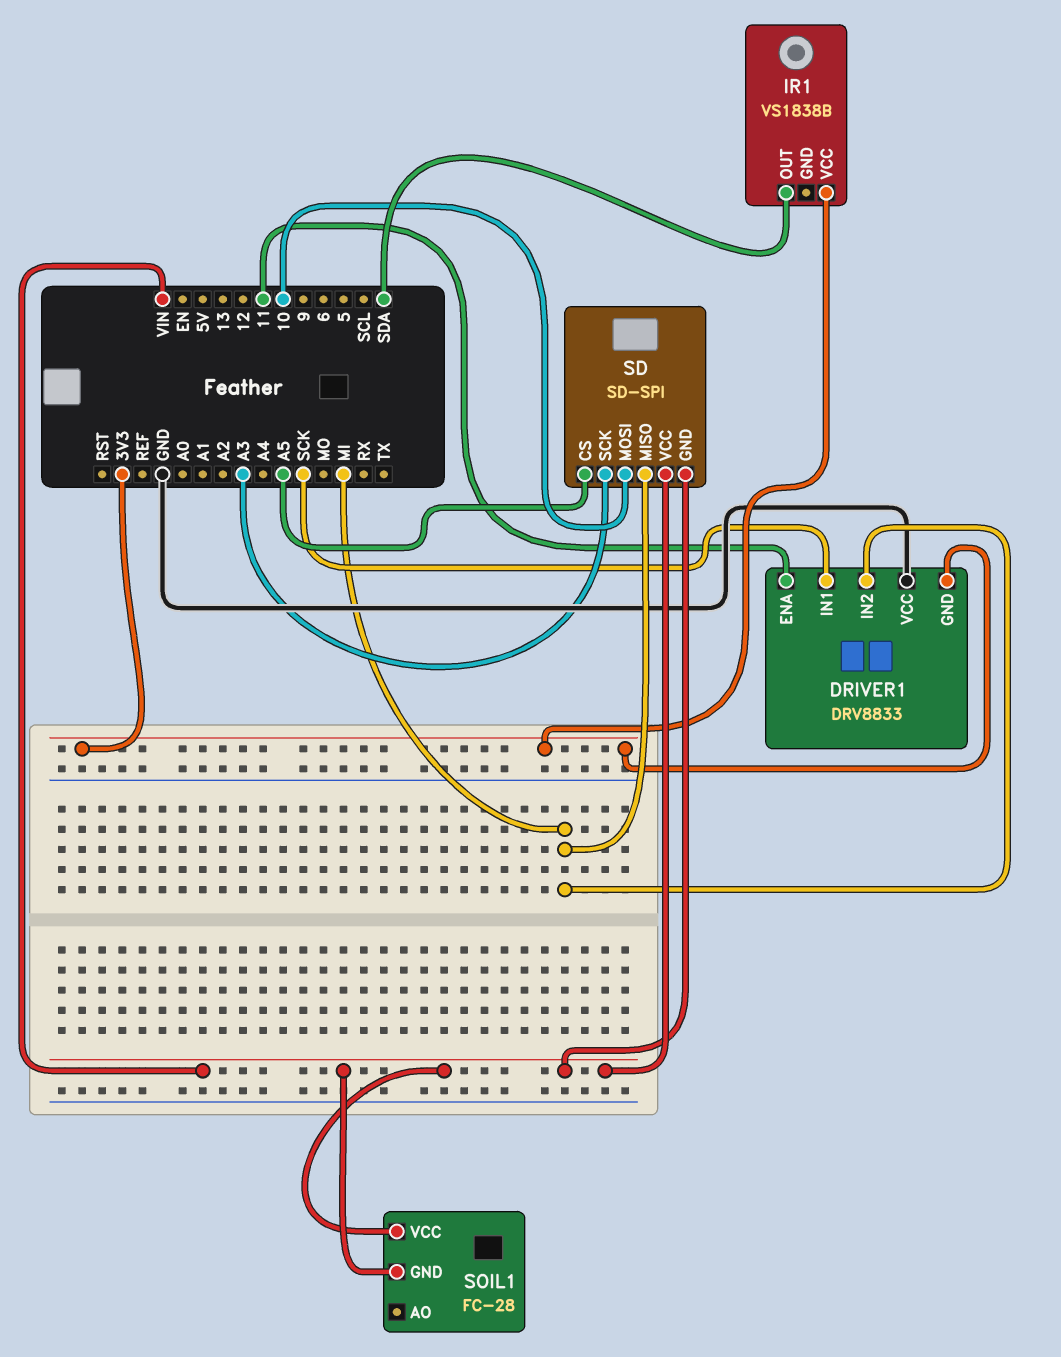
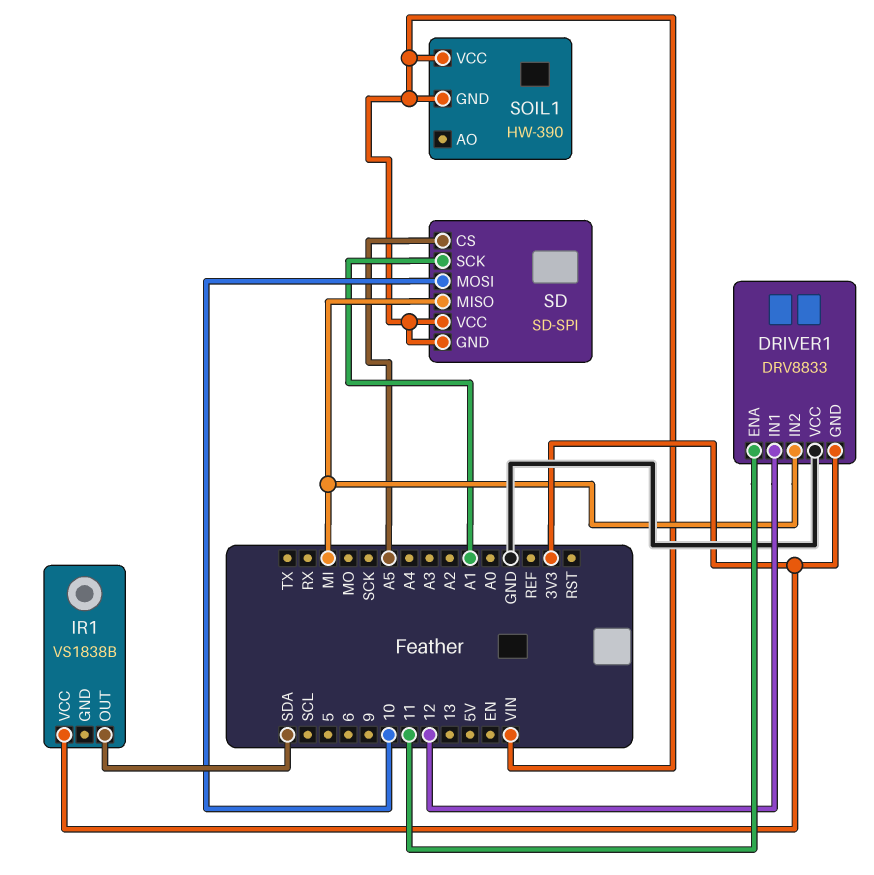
DRIVER1 pin IN1: SCK -> 12
SD pin SCK: A3 -> A1
SOIL1: FC-28 -> HW-390

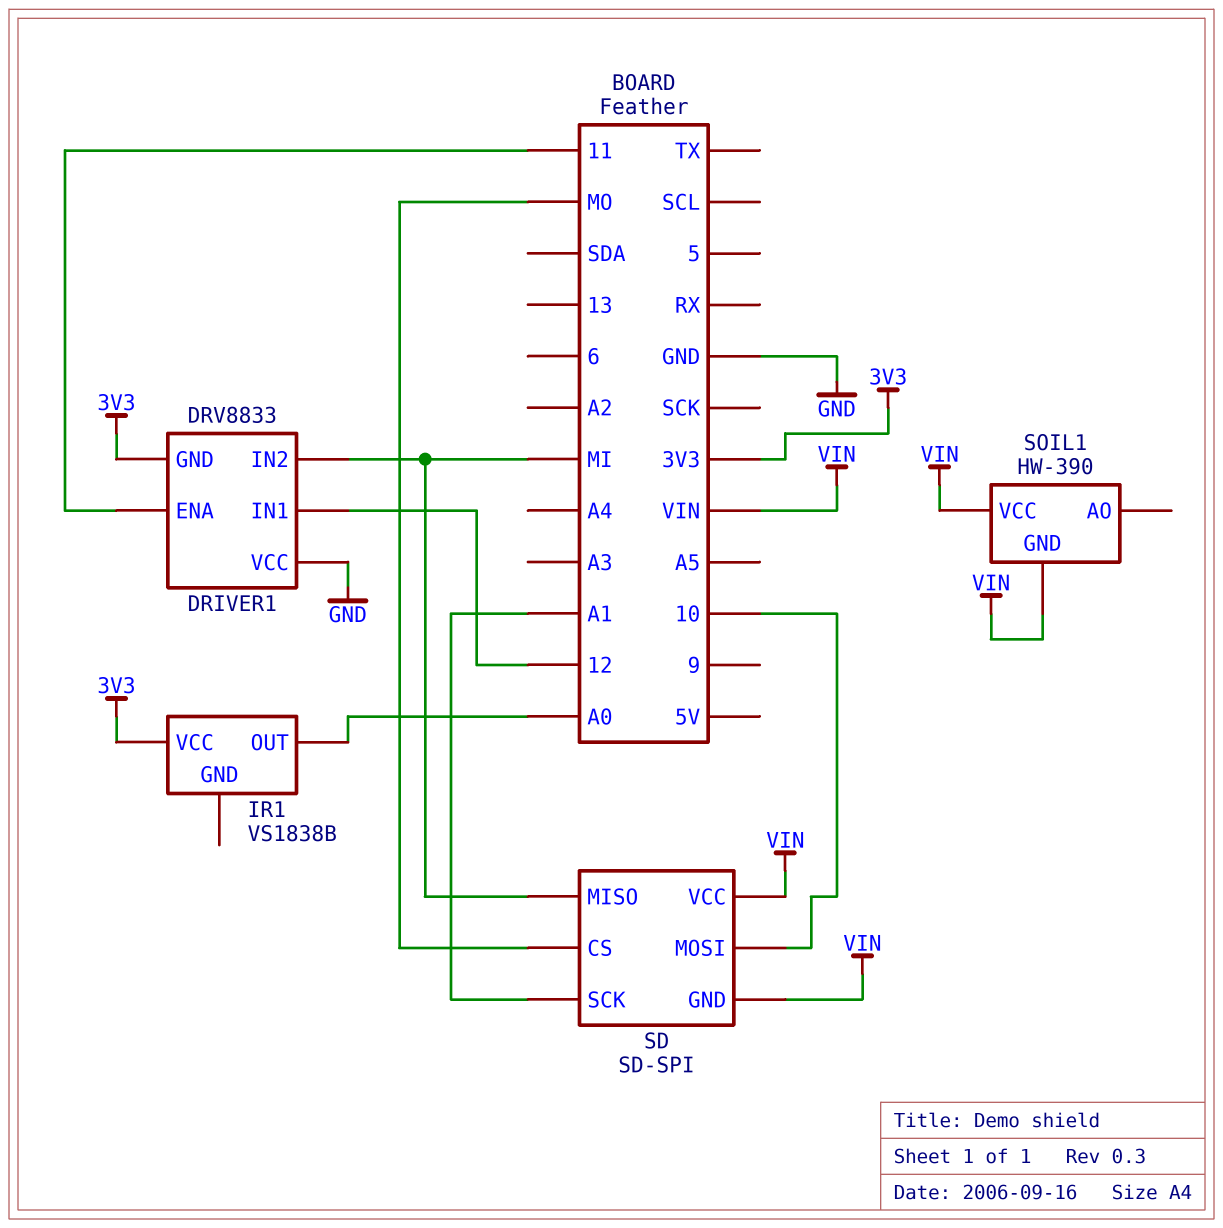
IR1 pin OUT: SDA -> A0
SD pin CS: A5 -> MO

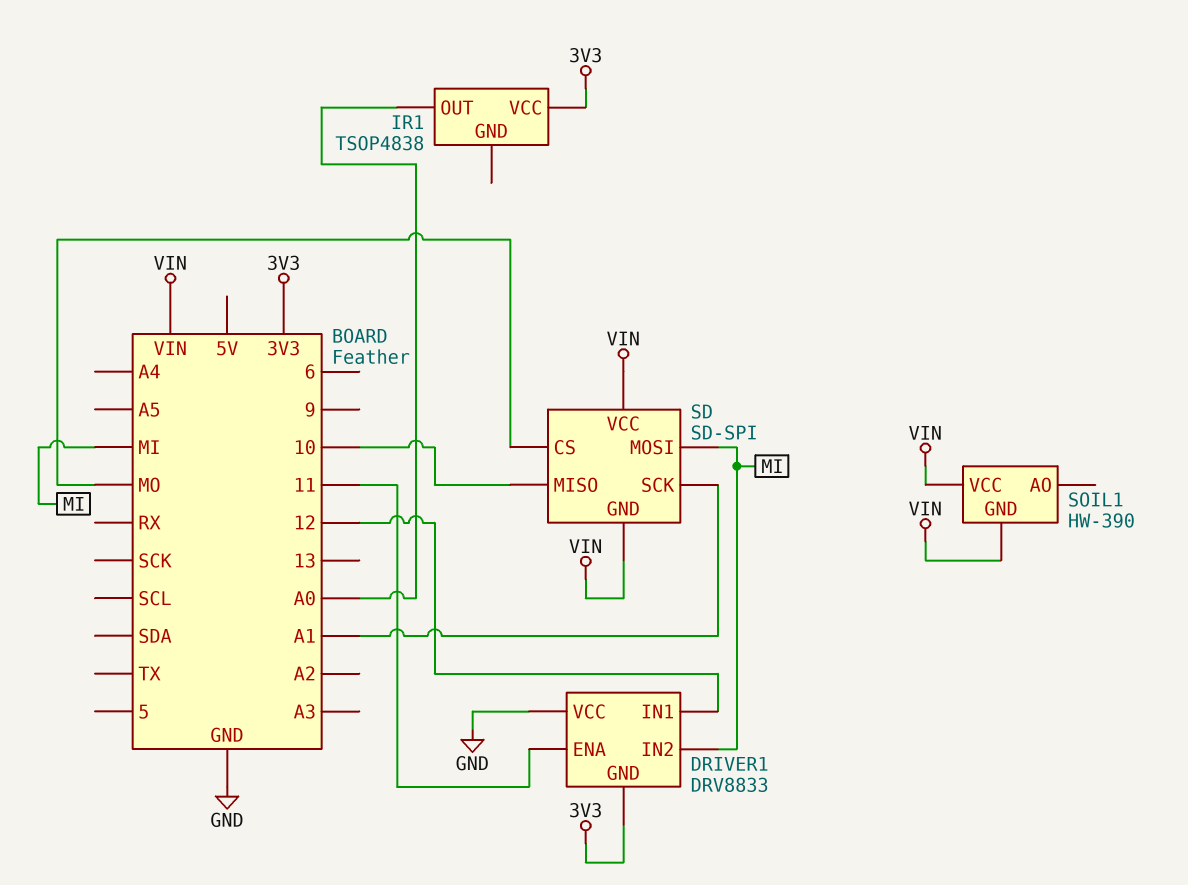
IR1: VS1838B -> TSOP4838
SD pin MISO: MI -> 10
SD pin MOSI: 10 -> MI

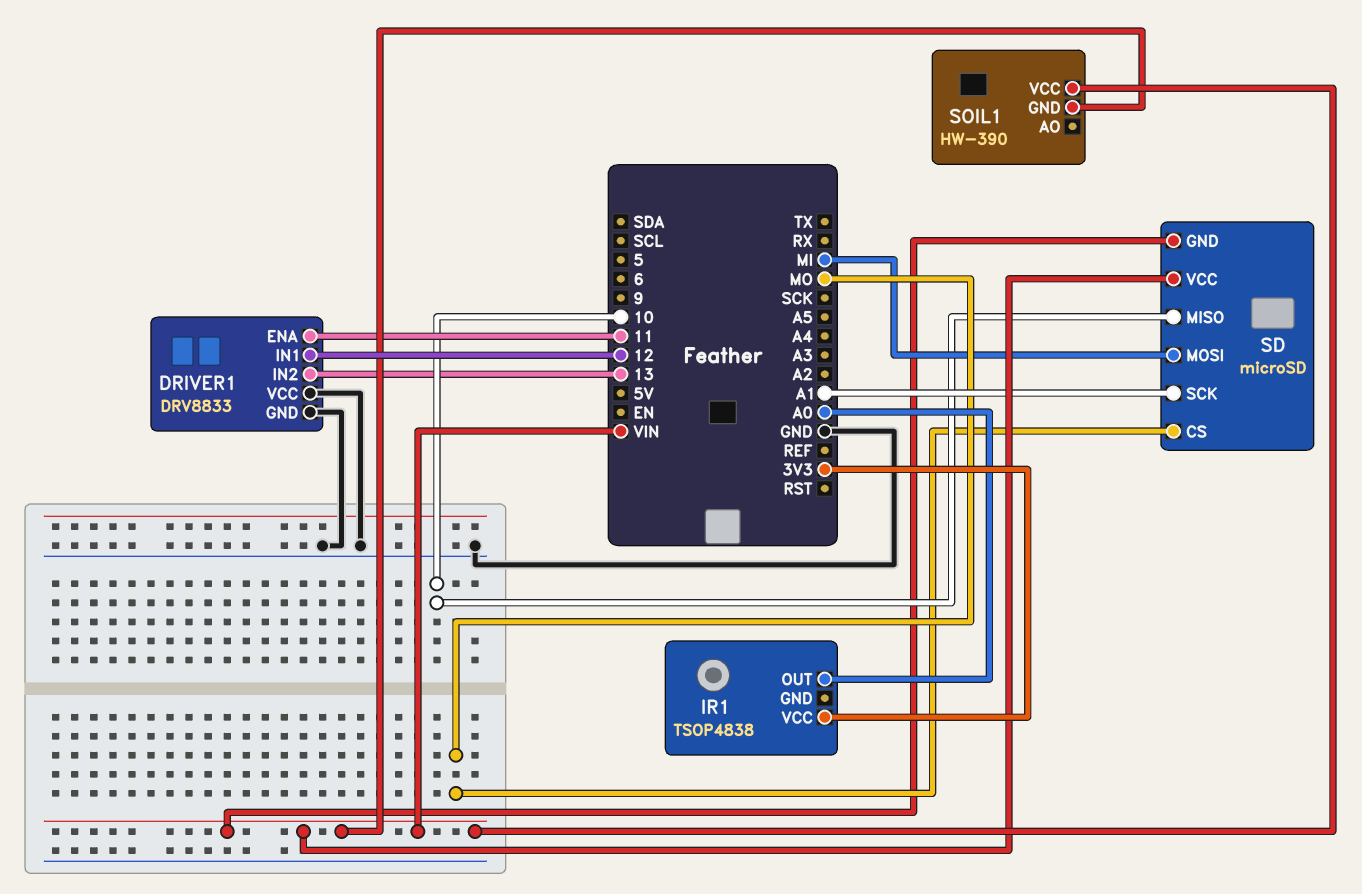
DRIVER1 pin GND: 3V3 -> GND
DRIVER1 pin IN2: MI -> 13
SD: SD-SPI -> microSD

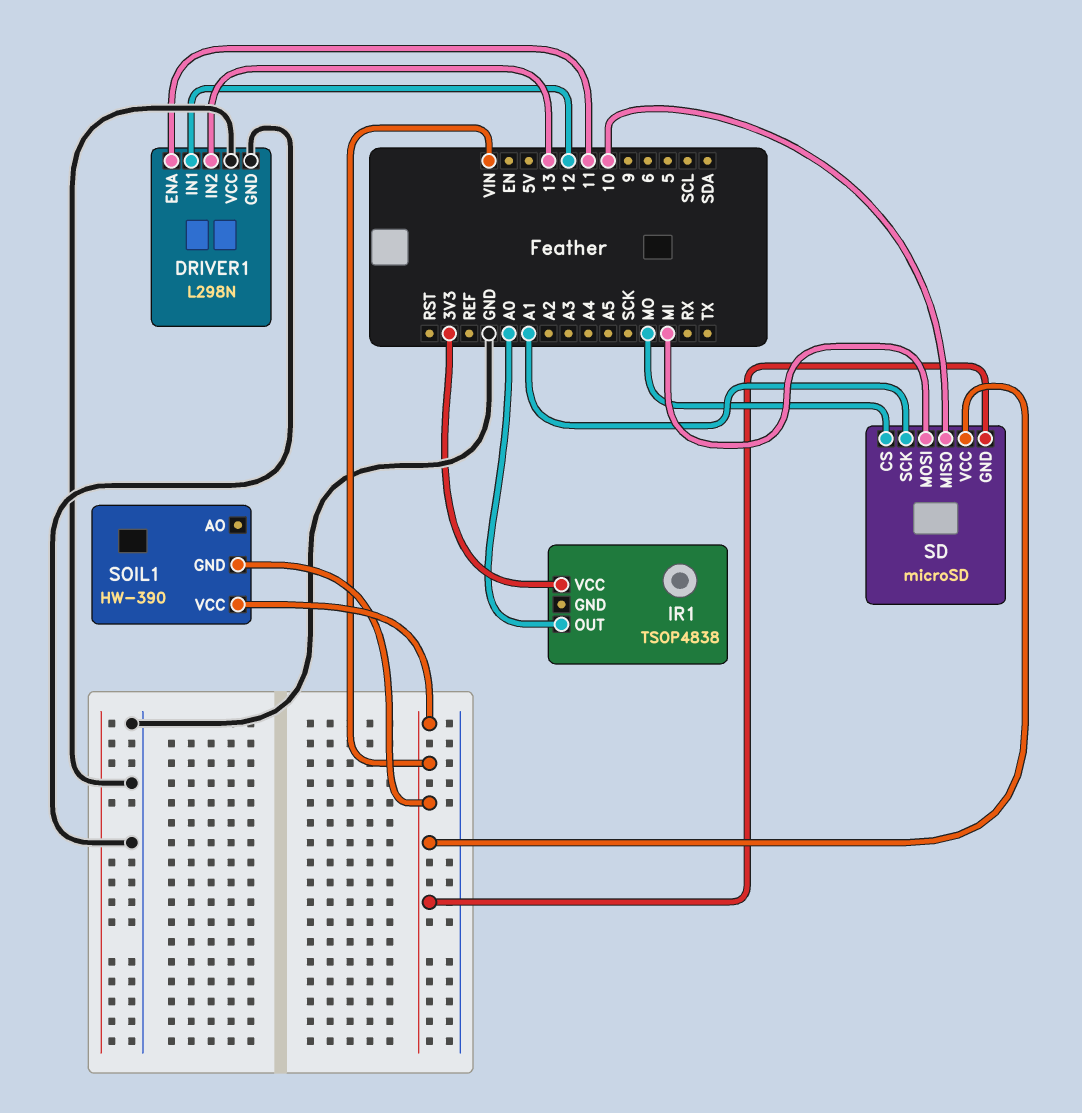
DRIVER1: DRV8833 -> L298N

